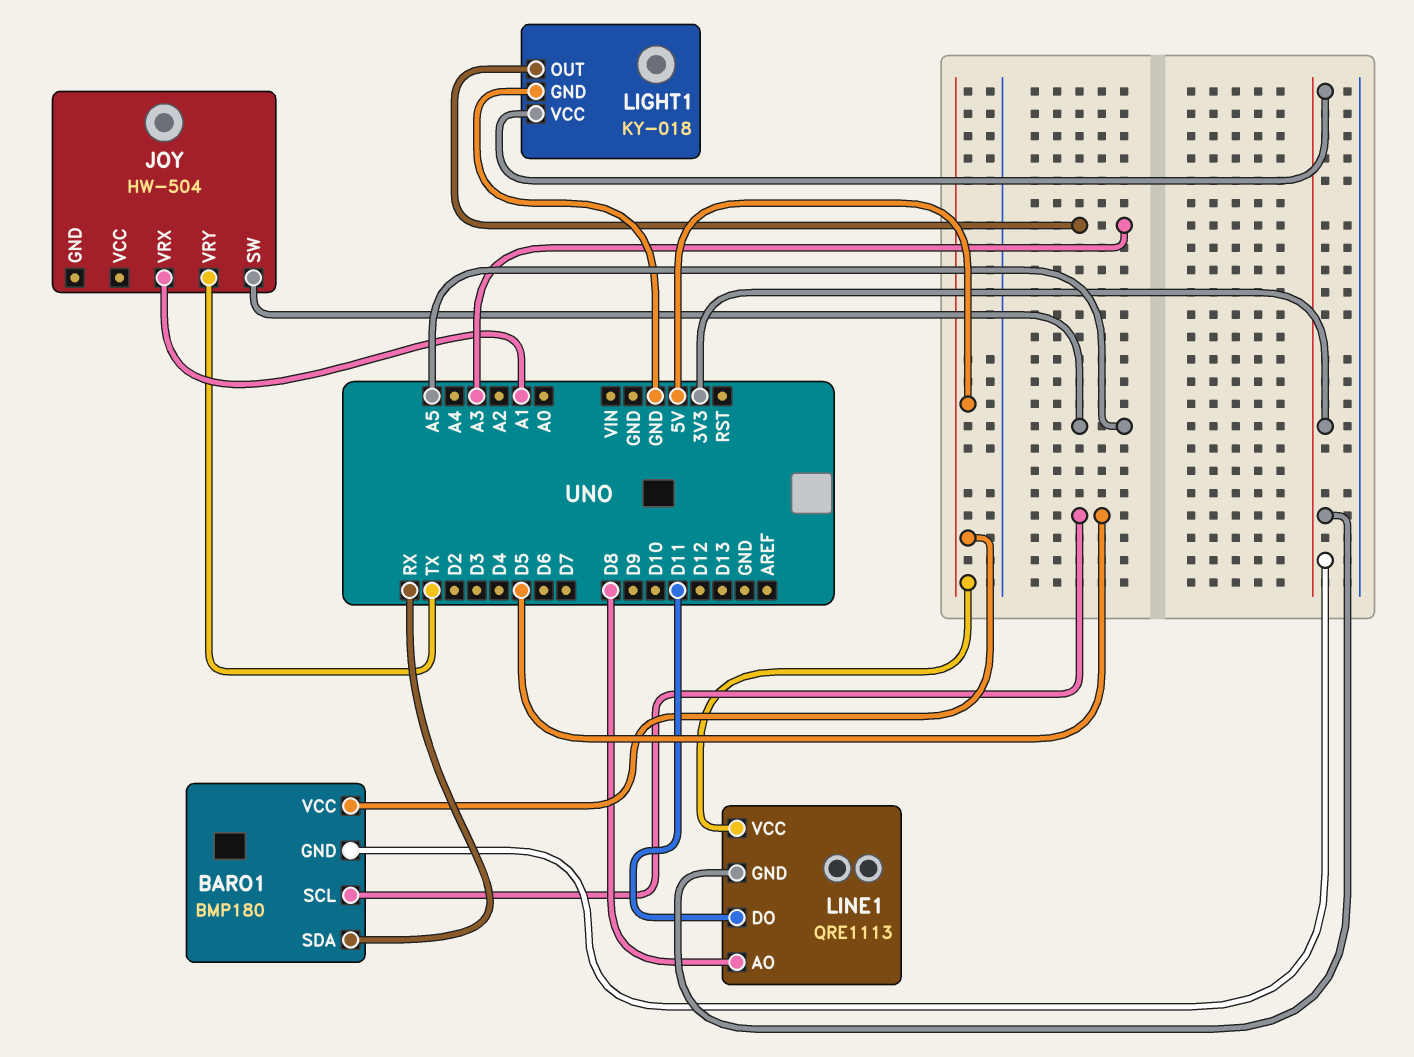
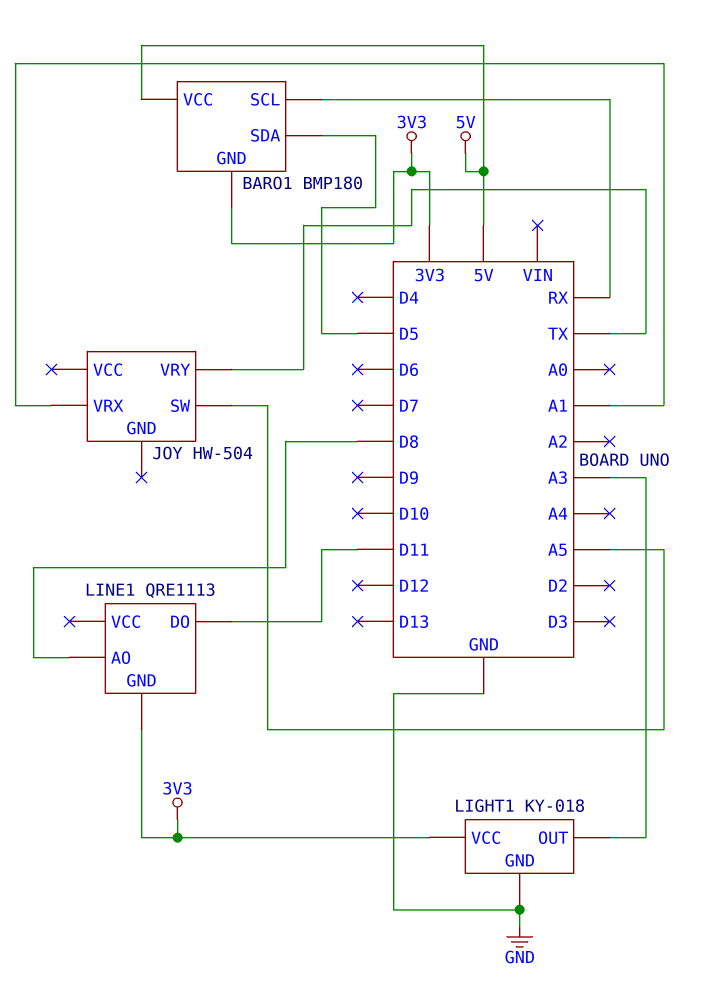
BARO1 pin SCL: D5 -> RX
BARO1 pin SDA: RX -> D5
LINE1 pin VCC: 5V -> none

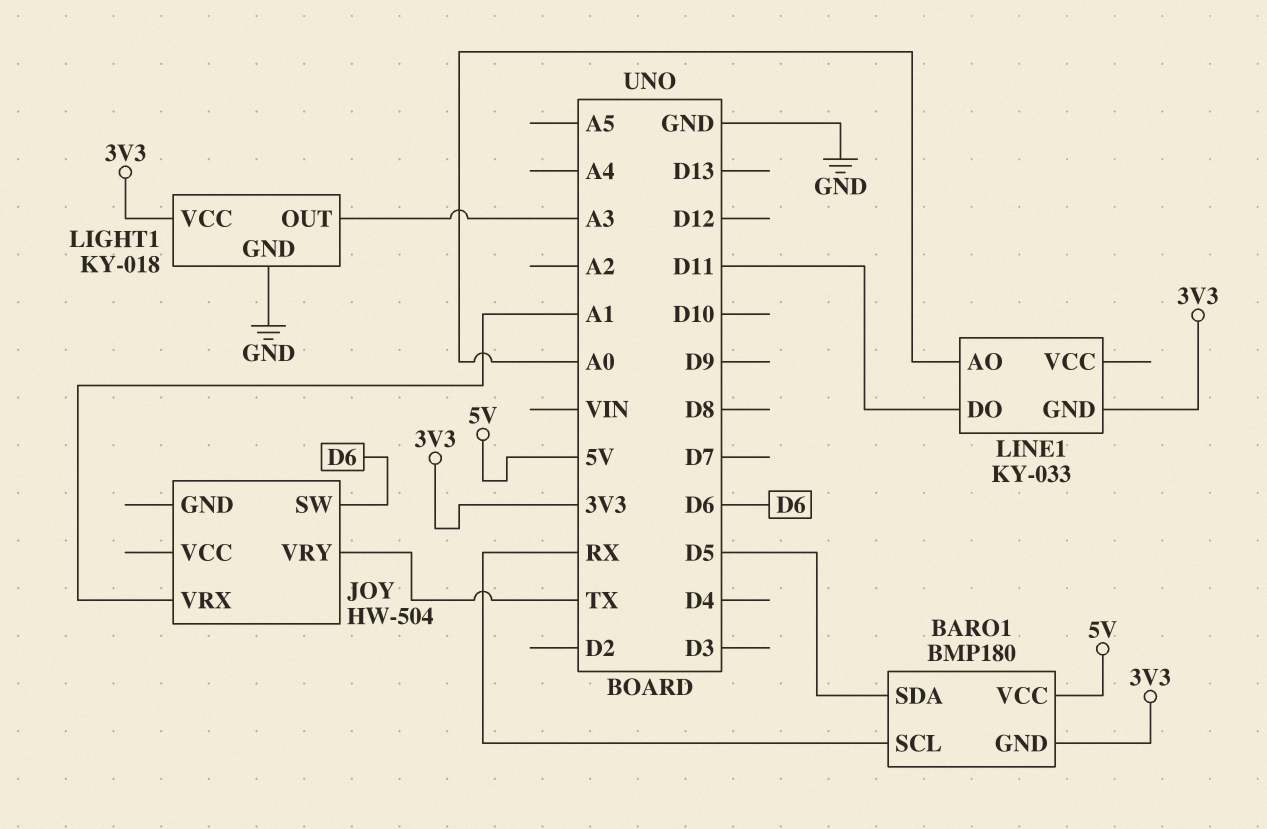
JOY pin SW: A5 -> D6
LINE1: QRE1113 -> KY-033
LINE1 pin AO: D8 -> A0

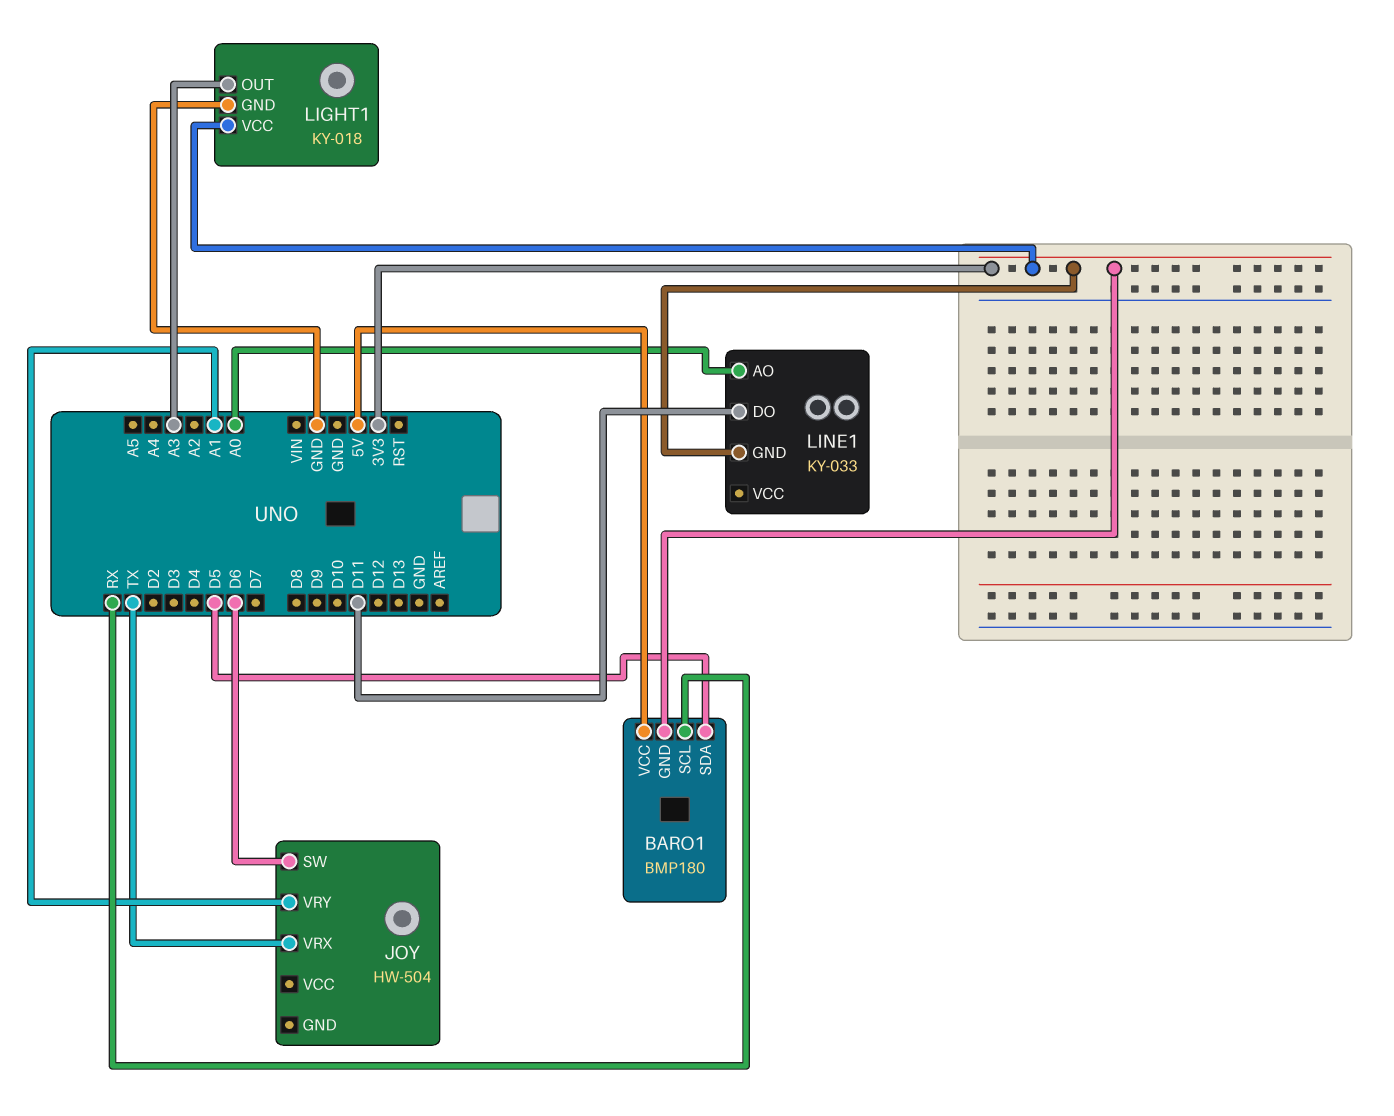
JOY pin VRX: A1 -> TX
JOY pin VRY: TX -> A1

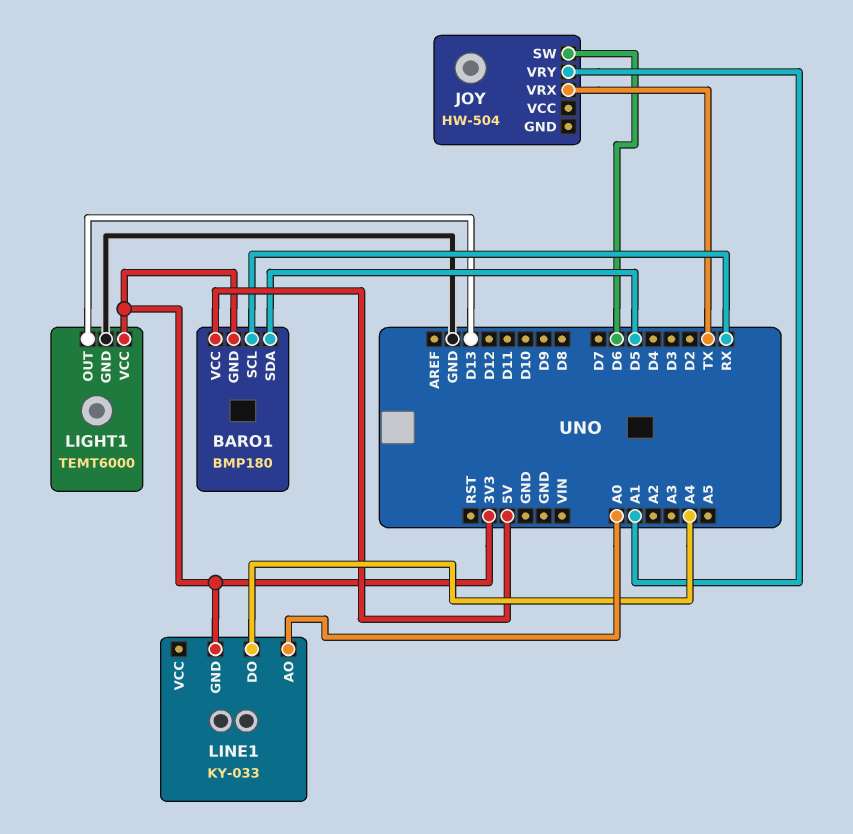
LIGHT1: KY-018 -> TEMT6000
LIGHT1 pin OUT: A3 -> D13
LINE1 pin DO: D11 -> A4

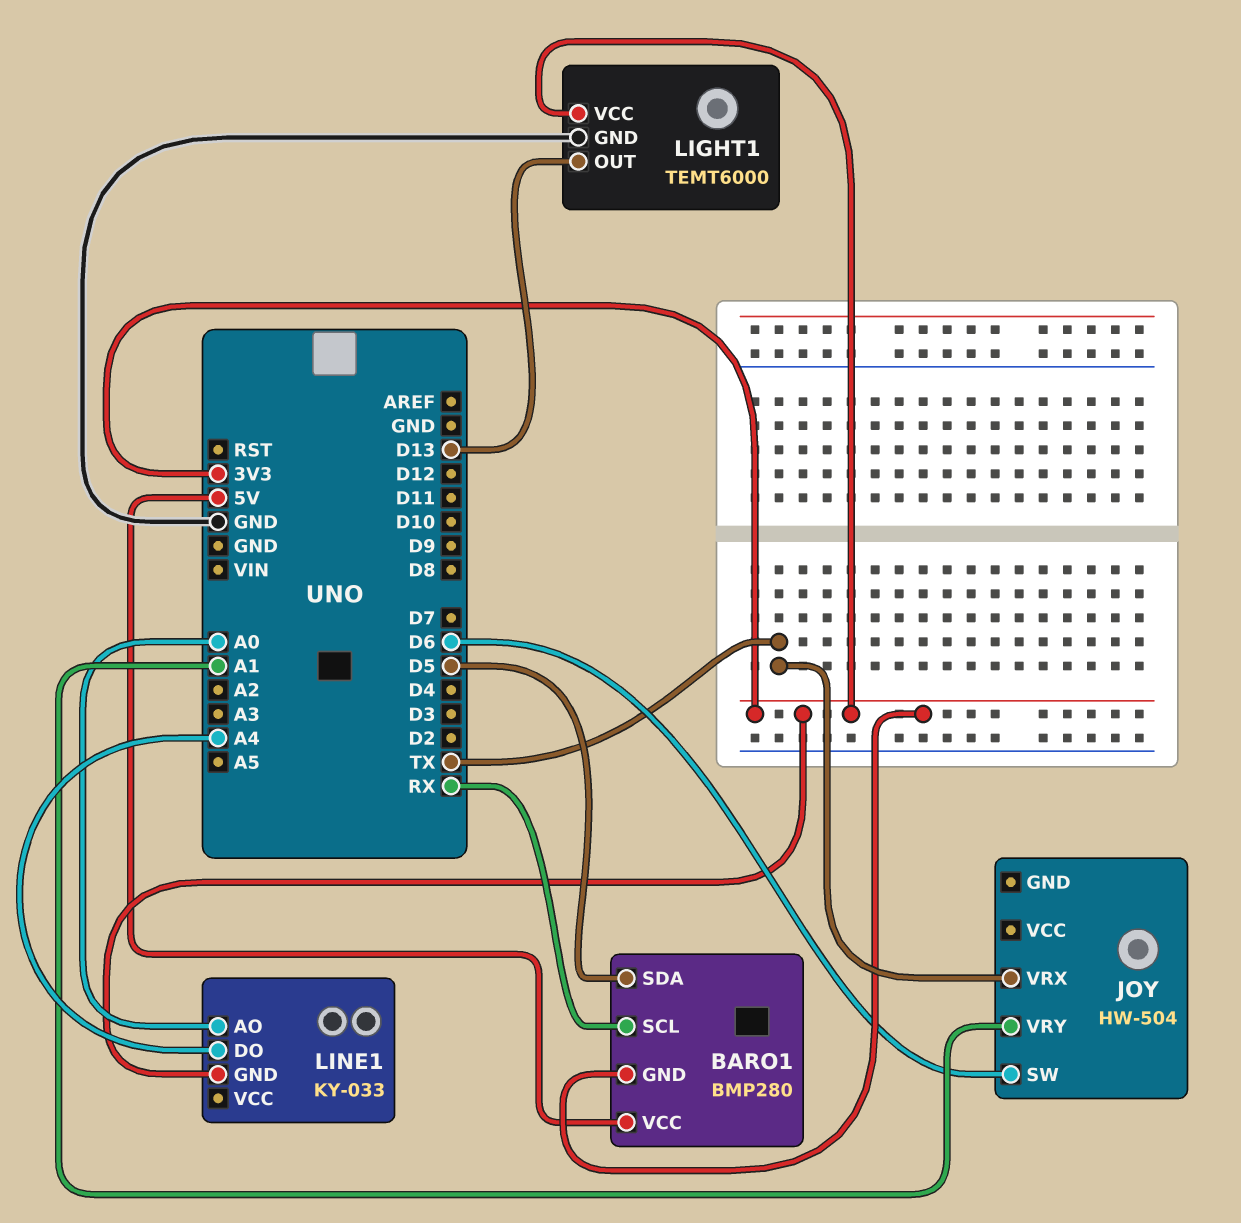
BARO1: BMP180 -> BMP280

